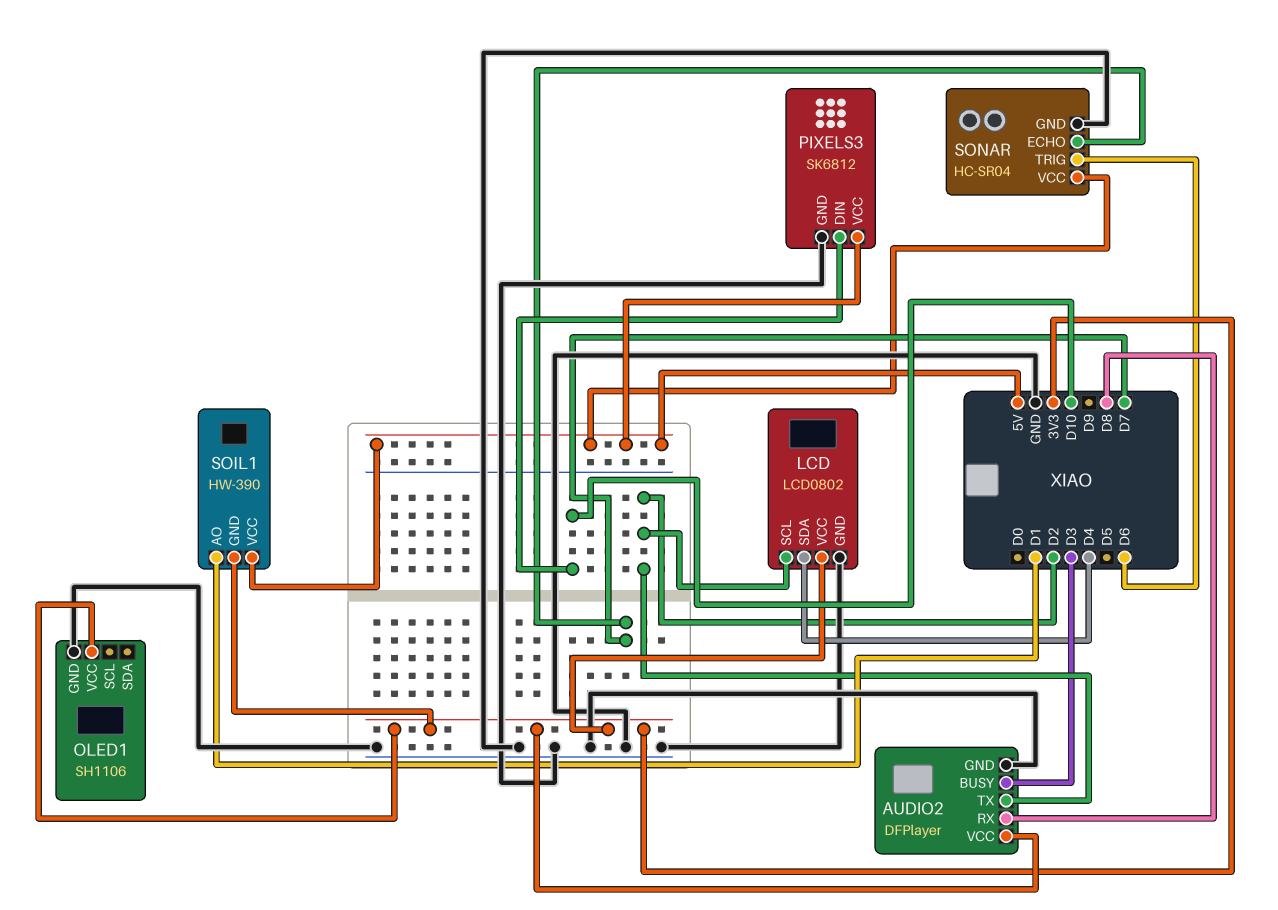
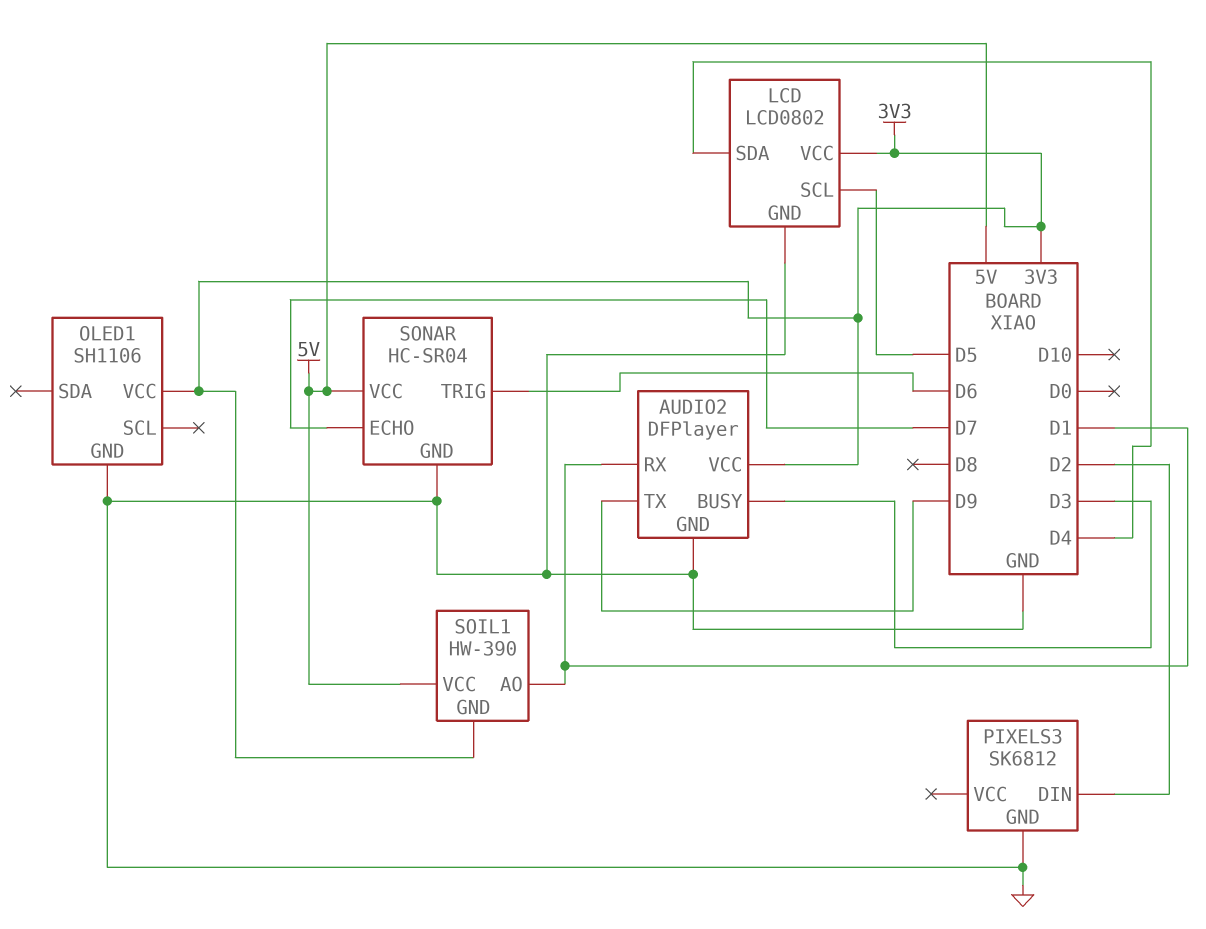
AUDIO2 pin RX: D8 -> D1
AUDIO2 pin TX: D2 -> D9
LCD pin SCL: D2 -> D5
PIXELS3 pin DIN: D10 -> D2
PIXELS3 pin VCC: 5V -> none

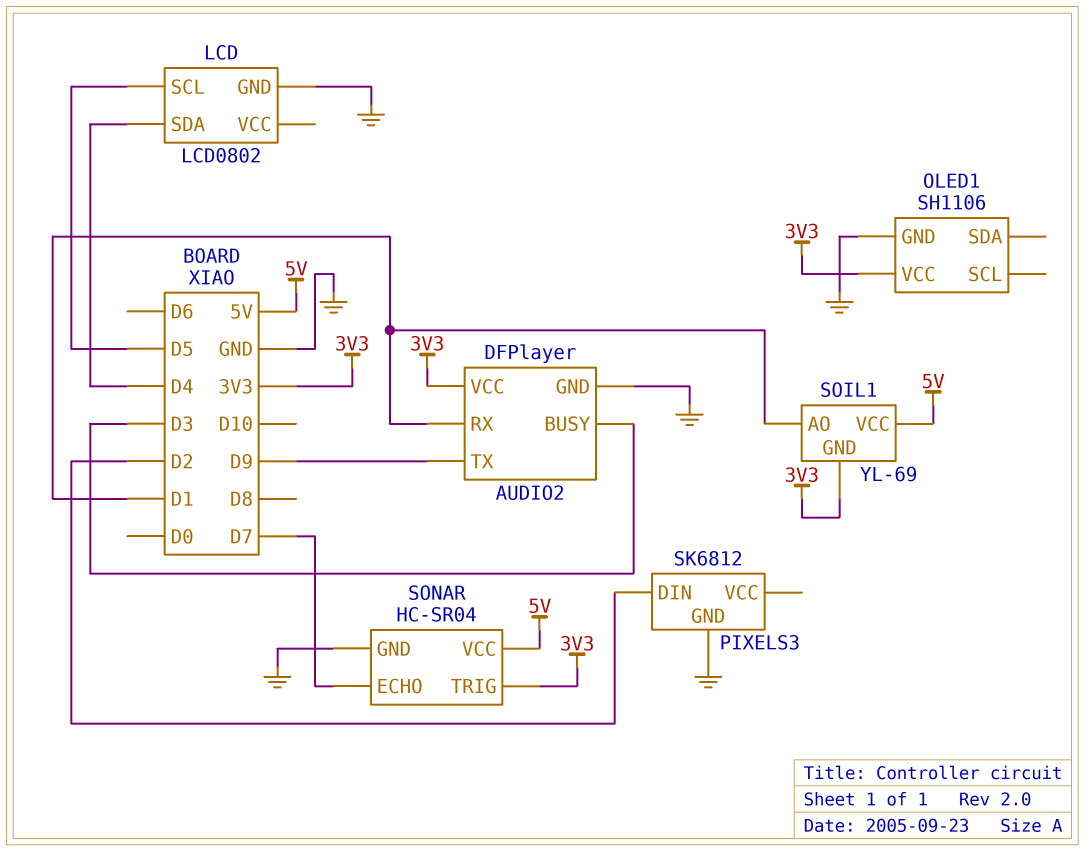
LCD pin VCC: 3V3 -> none
SOIL1: HW-390 -> YL-69
SONAR pin TRIG: D6 -> 3V3

